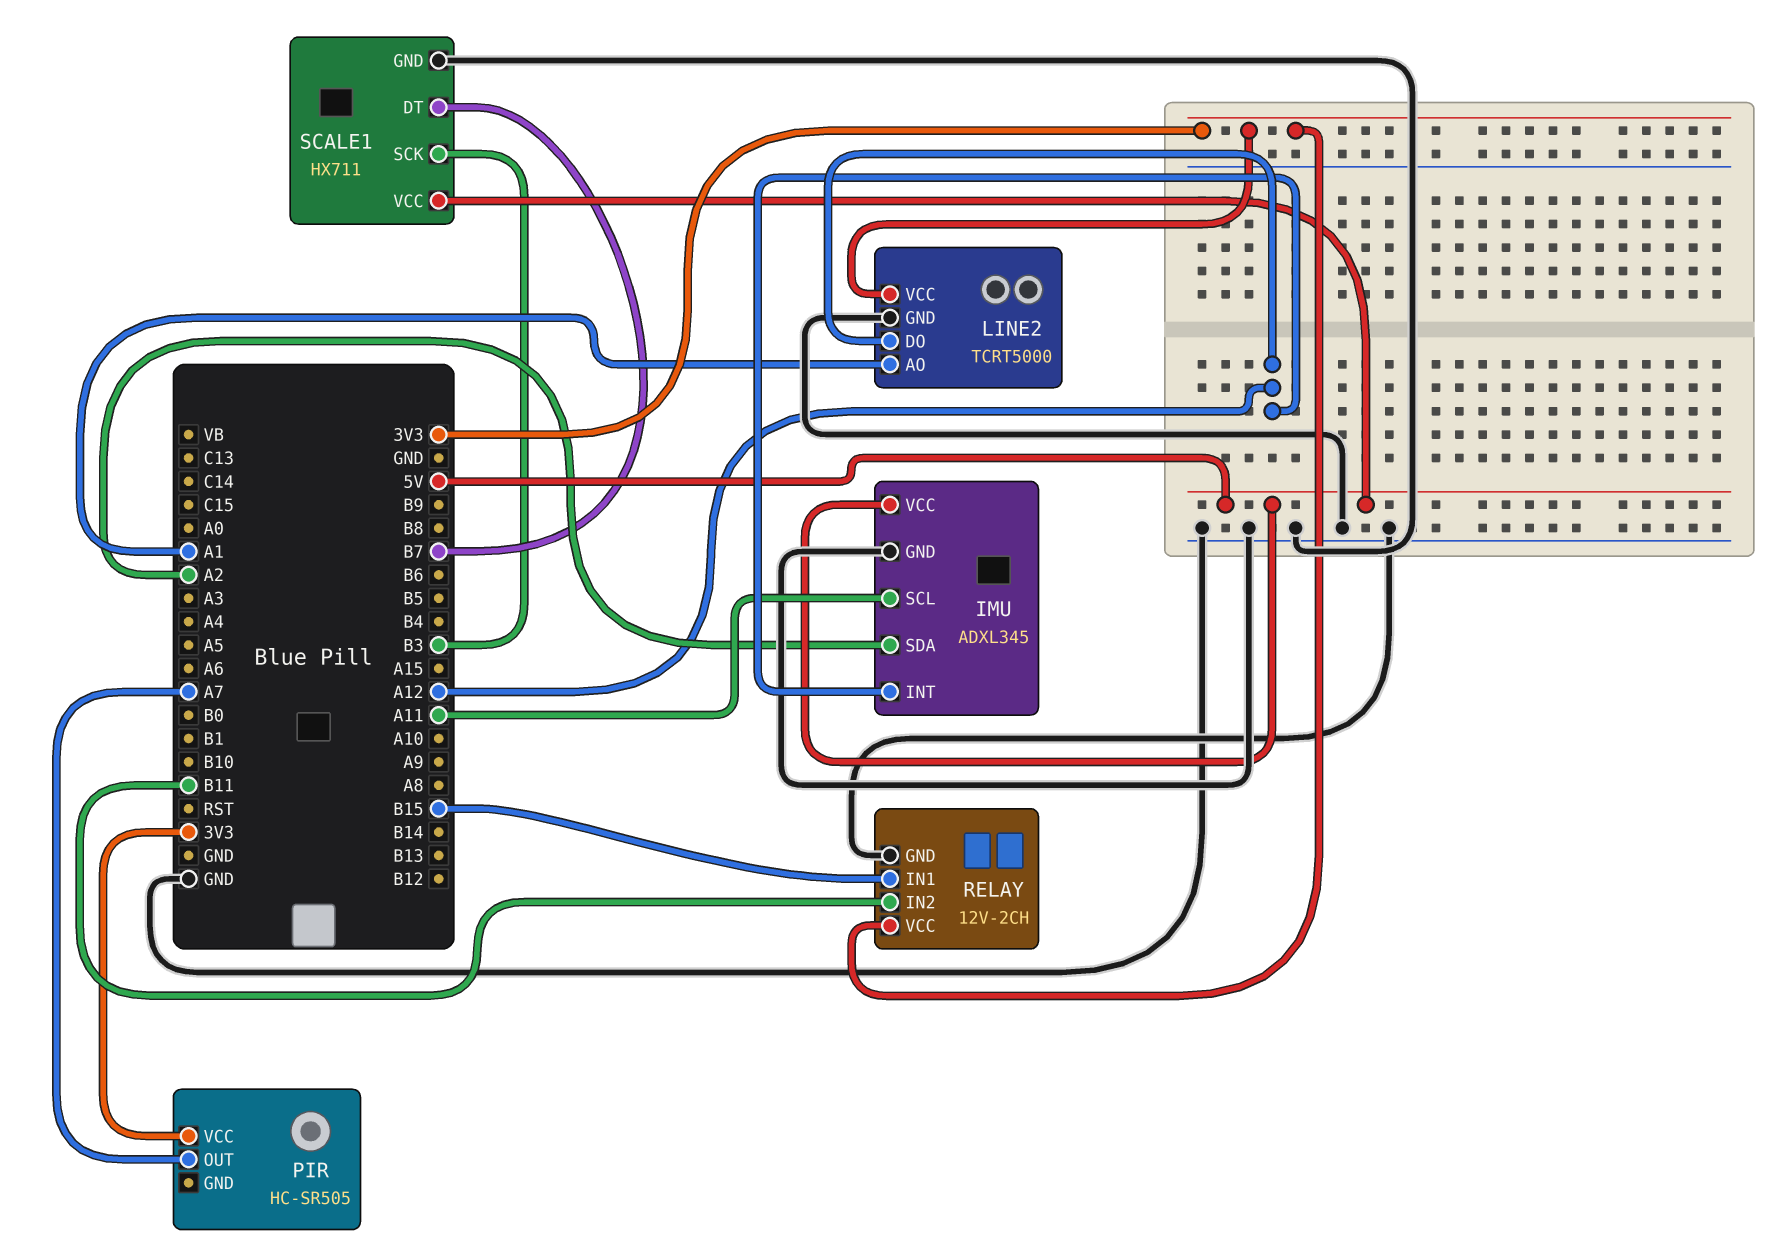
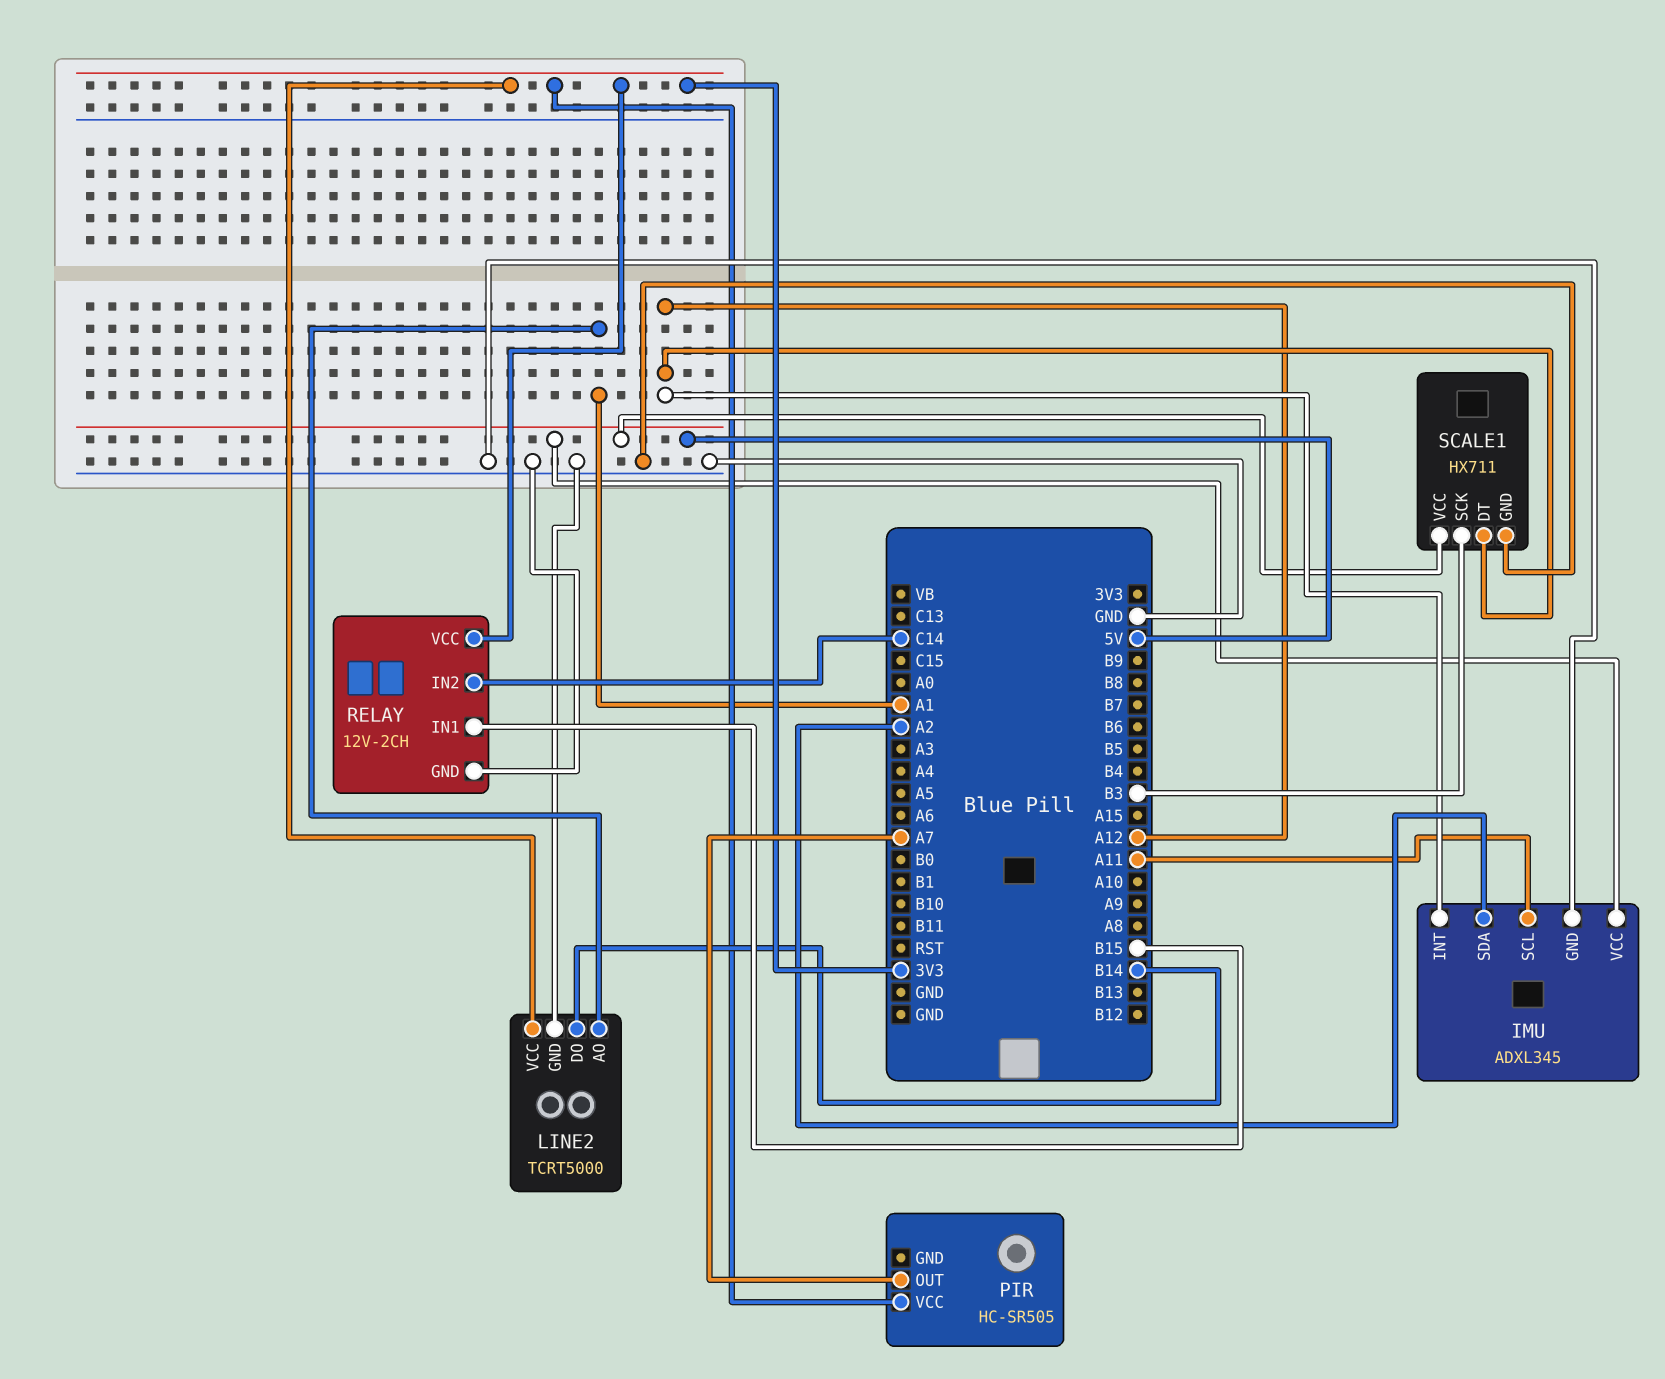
LINE2 pin DO: A12 -> B14
RELAY pin IN2: B11 -> C14
SCALE1 pin DT: B7 -> A12

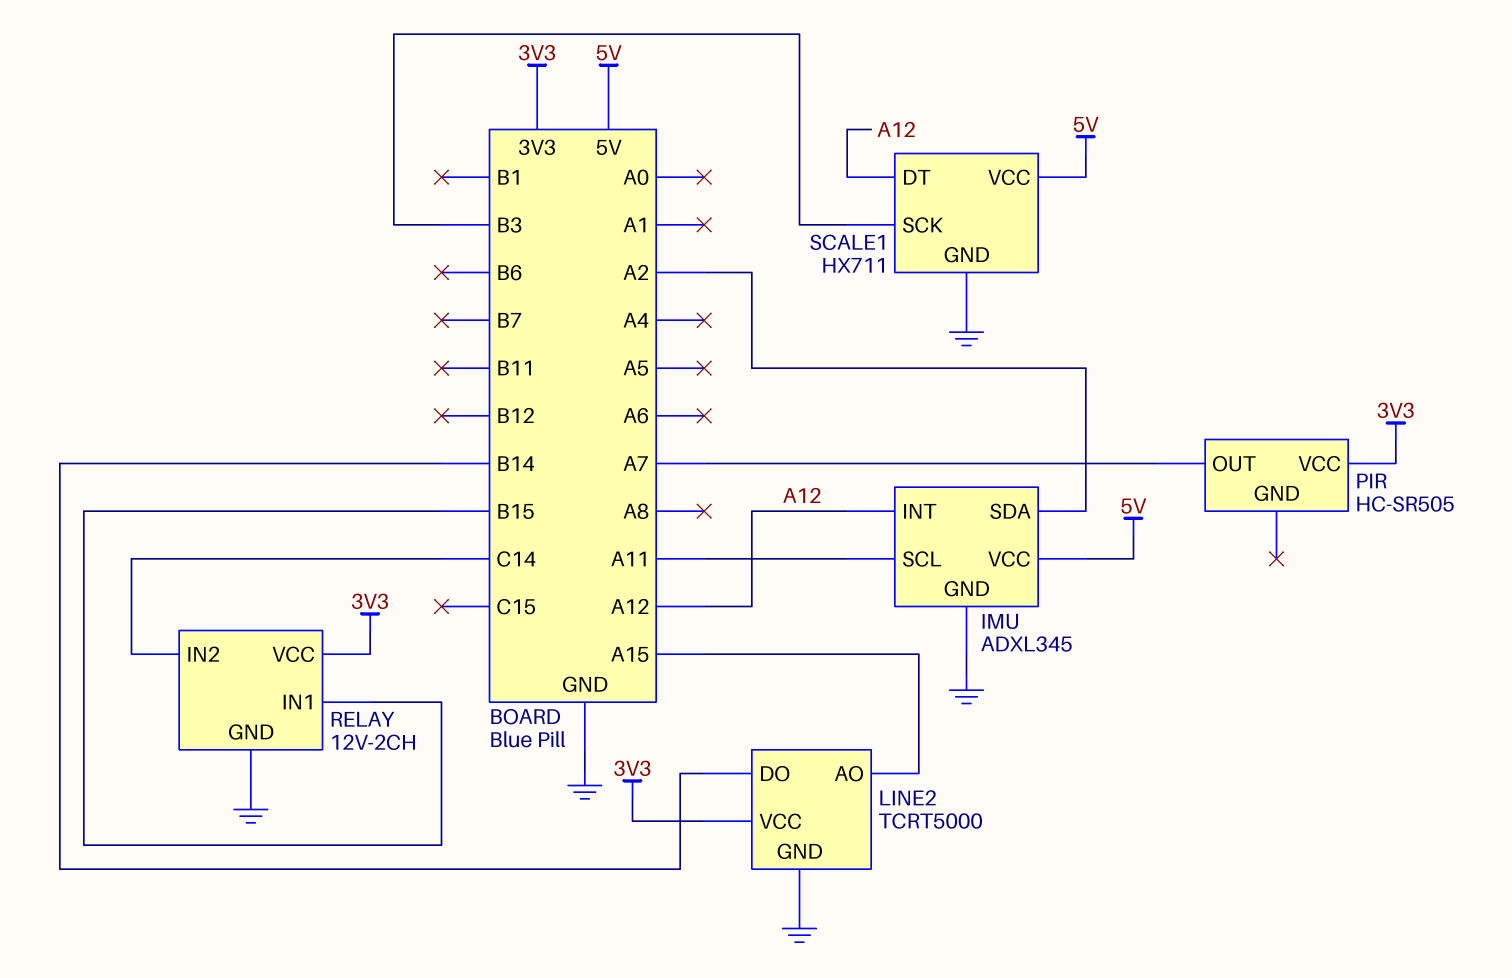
LINE2 pin AO: A1 -> A15

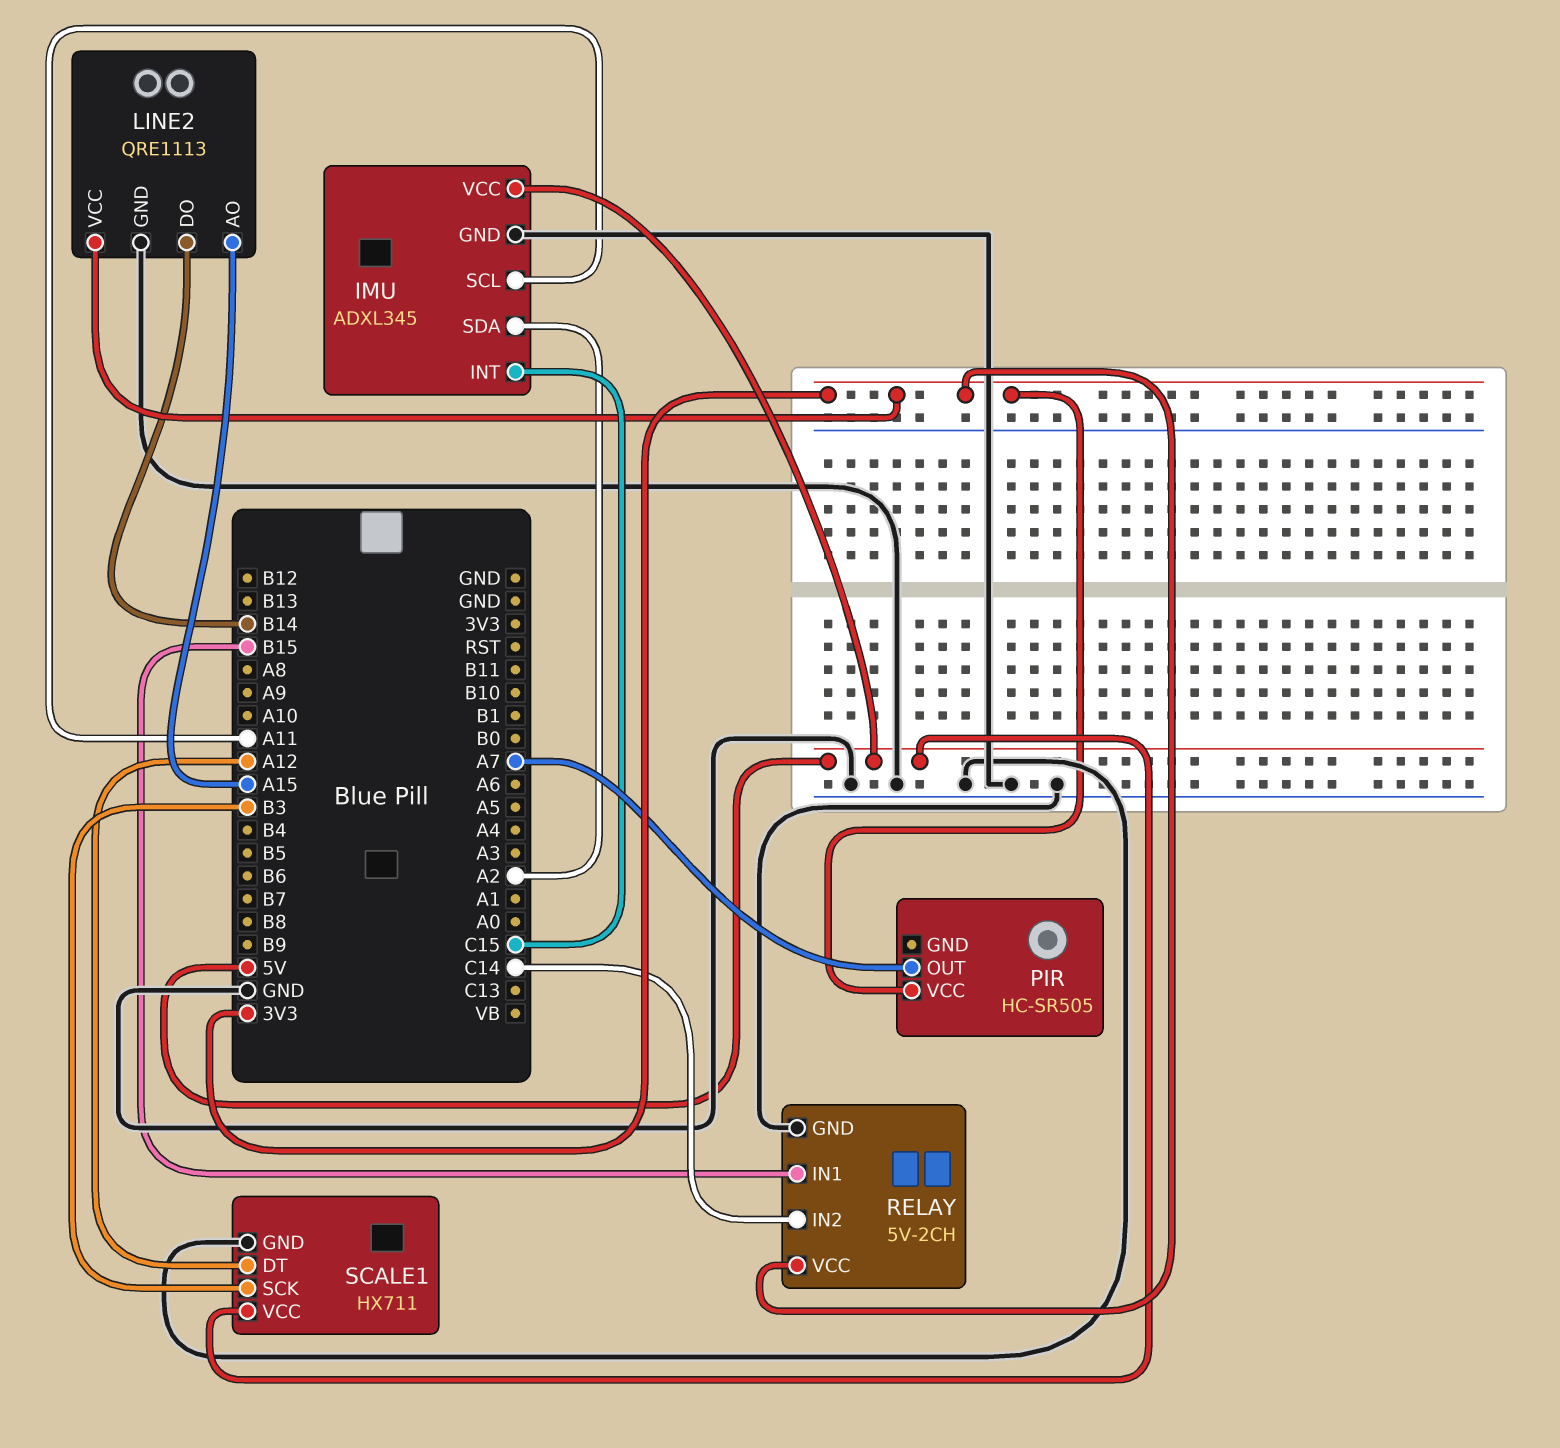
IMU pin INT: A12 -> C15
LINE2: TCRT5000 -> QRE1113
RELAY: 12V-2CH -> 5V-2CH

